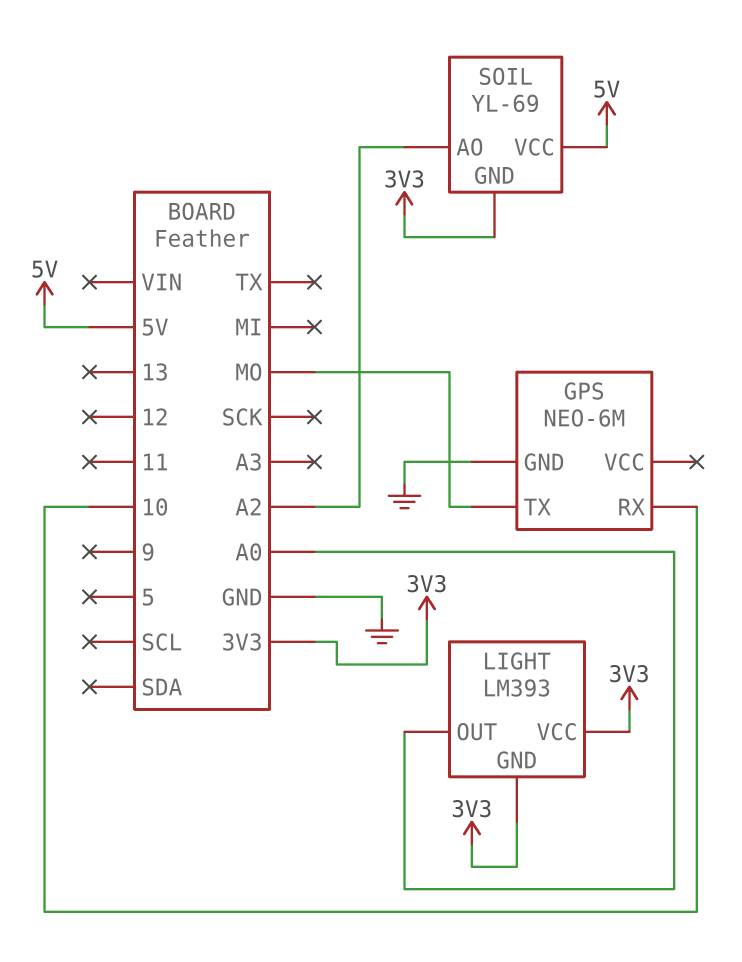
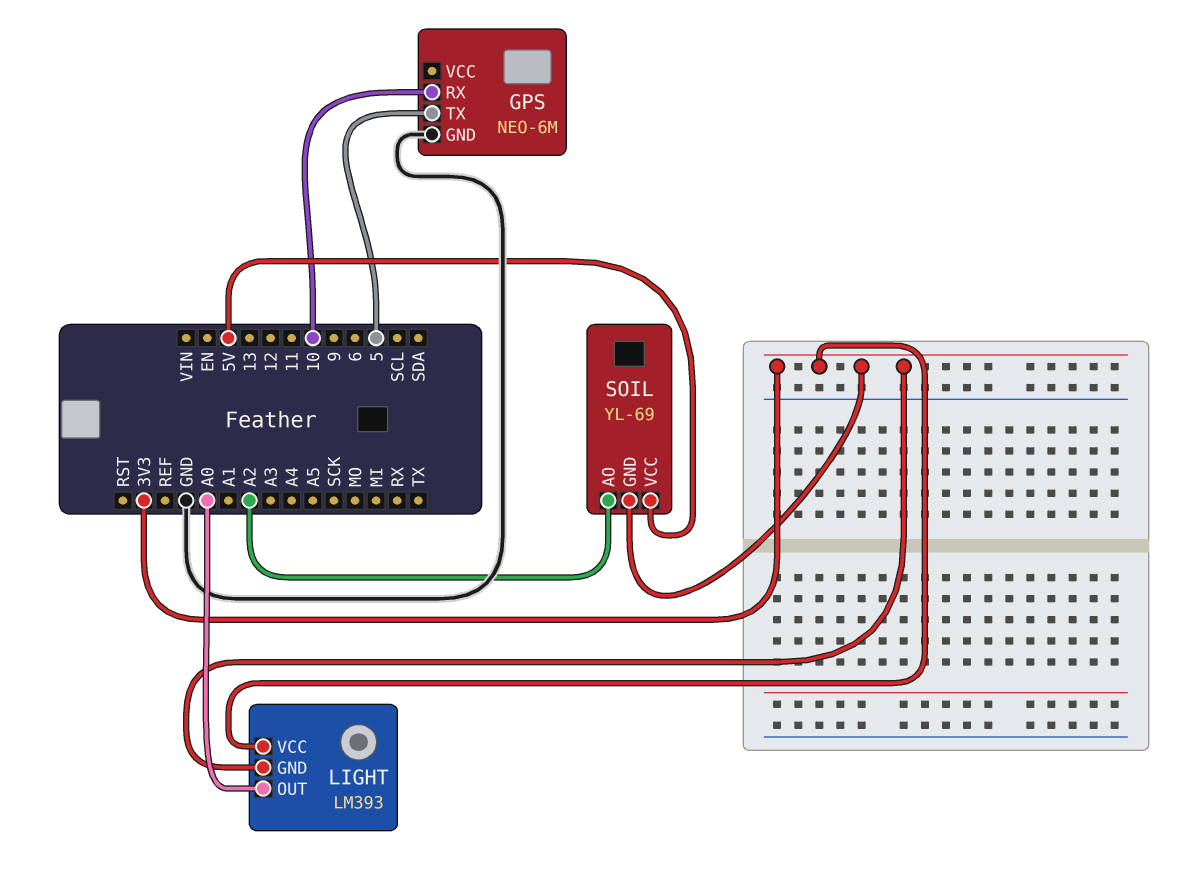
GPS pin TX: MO -> 5

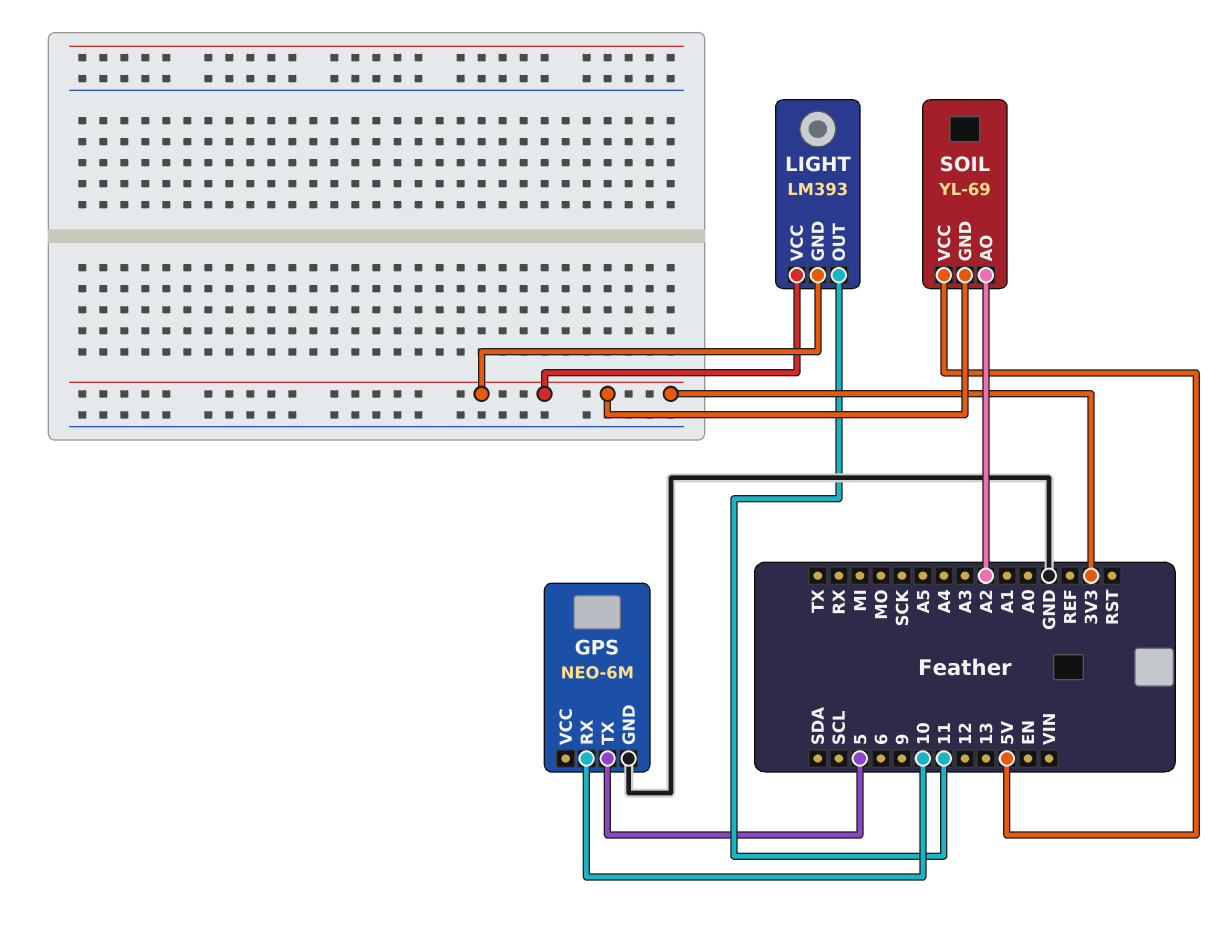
LIGHT pin OUT: A0 -> 11

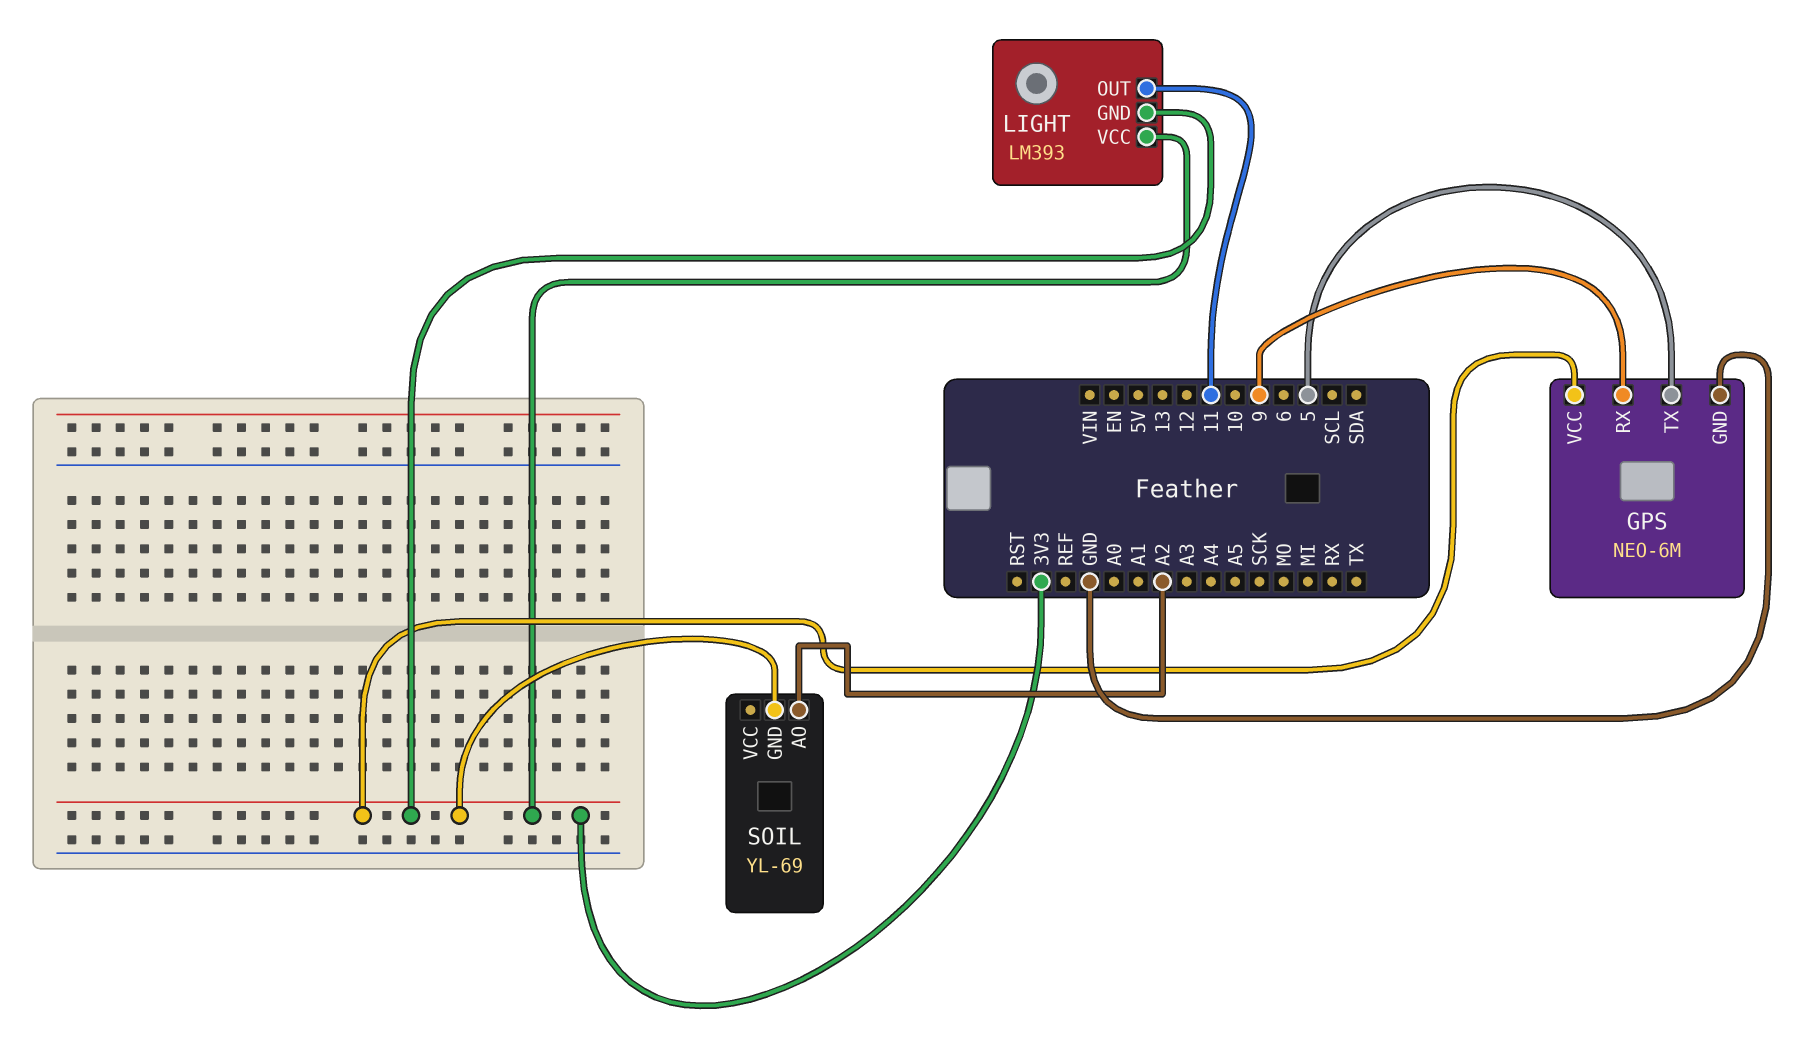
GPS pin RX: 10 -> 9
GPS pin VCC: none -> 3V3
SOIL pin VCC: 5V -> none

